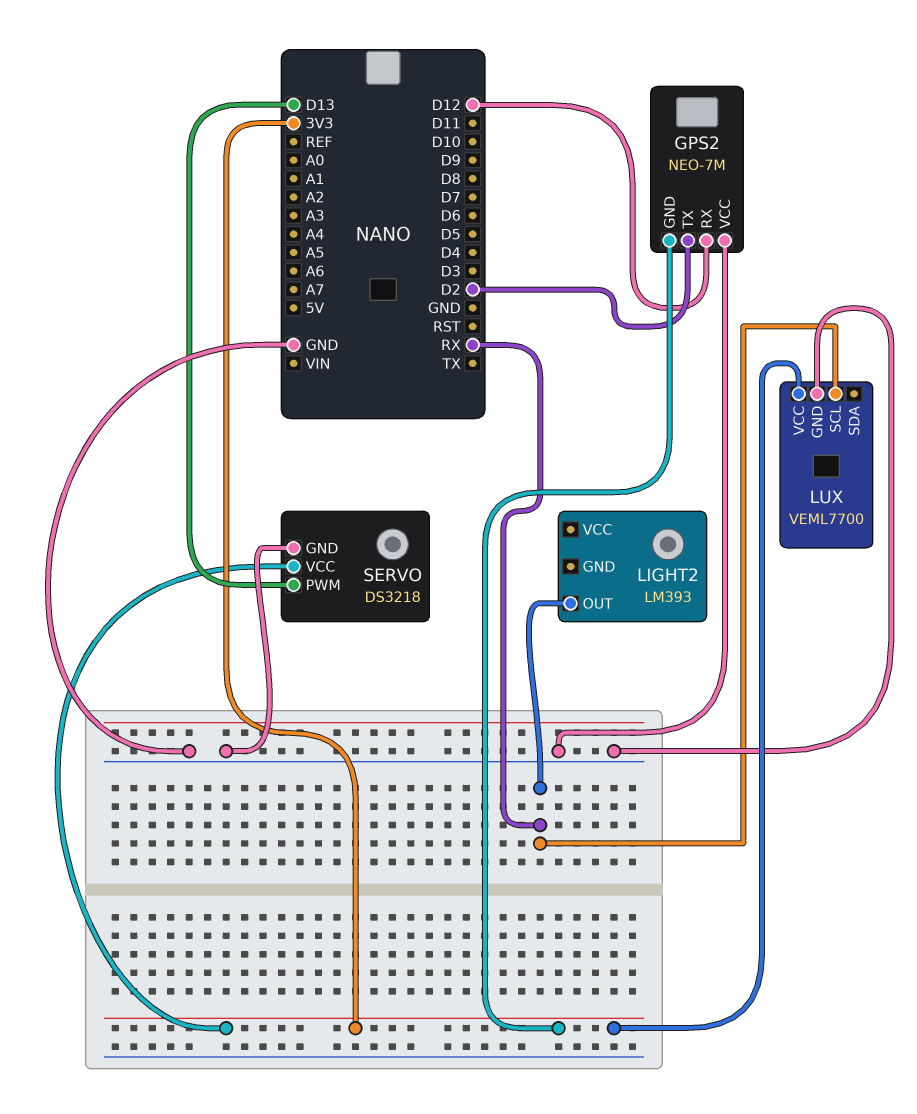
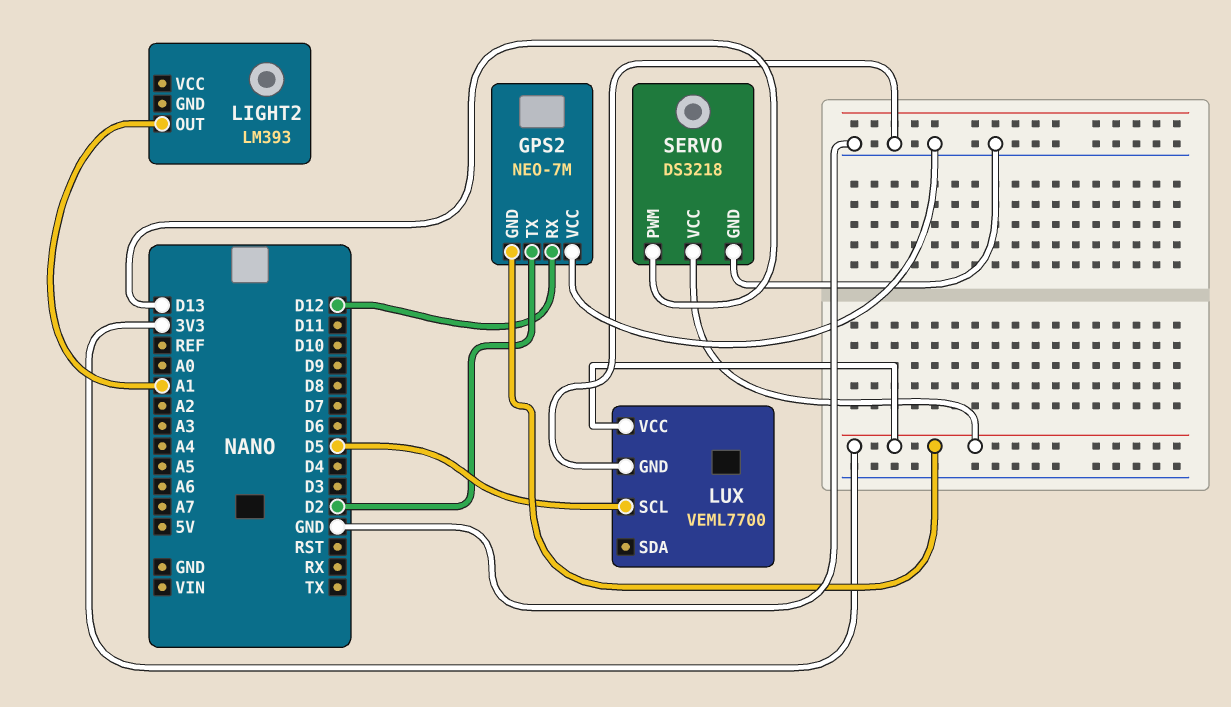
LIGHT2 pin OUT: RX -> A1
LUX pin SCL: RX -> D5

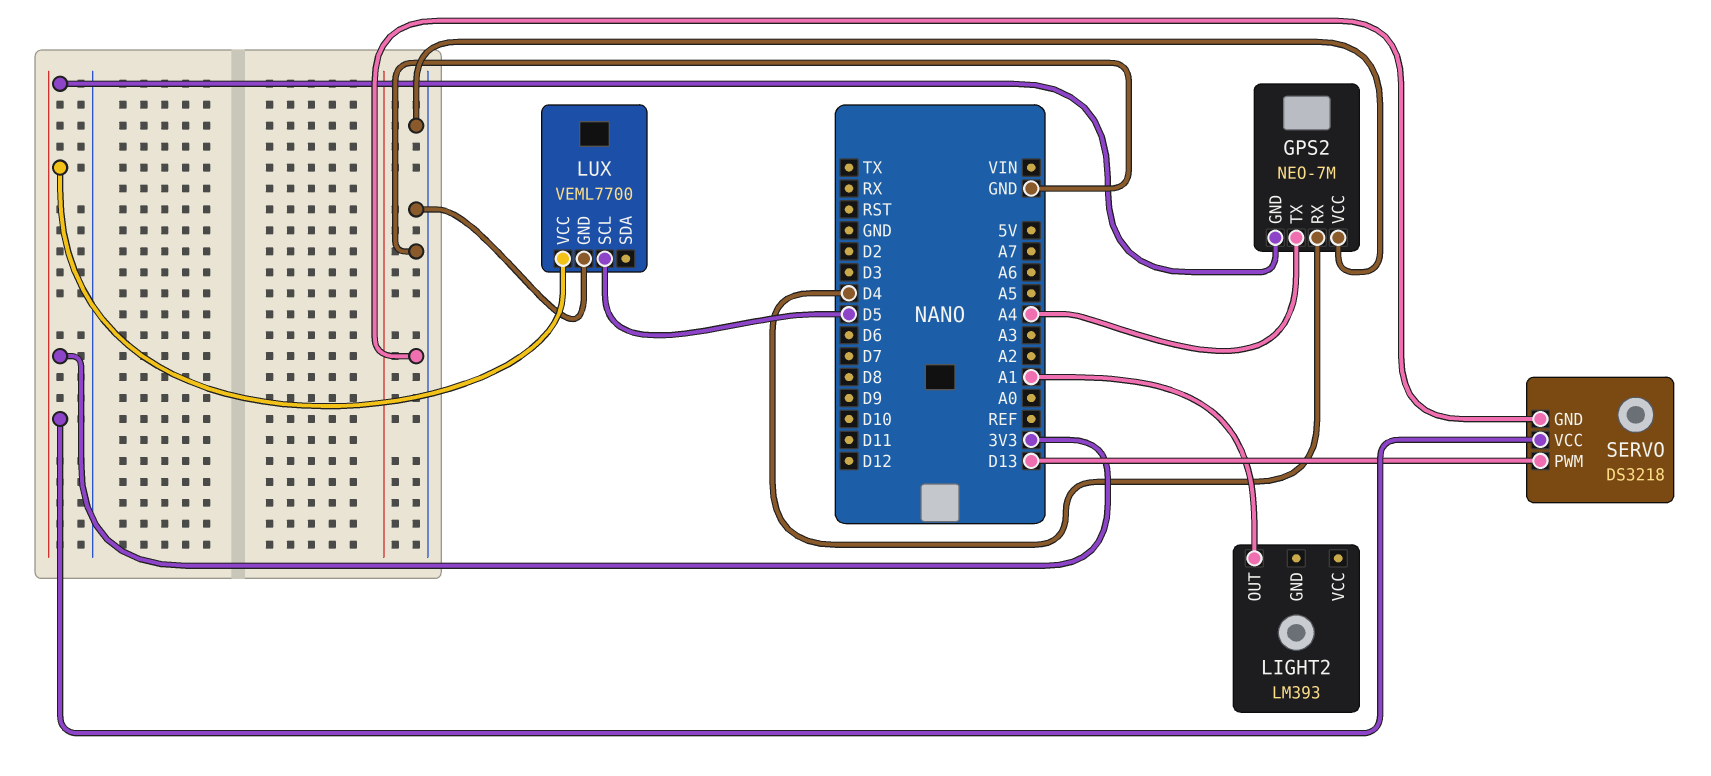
GPS2 pin RX: D12 -> D4
GPS2 pin TX: D2 -> A4

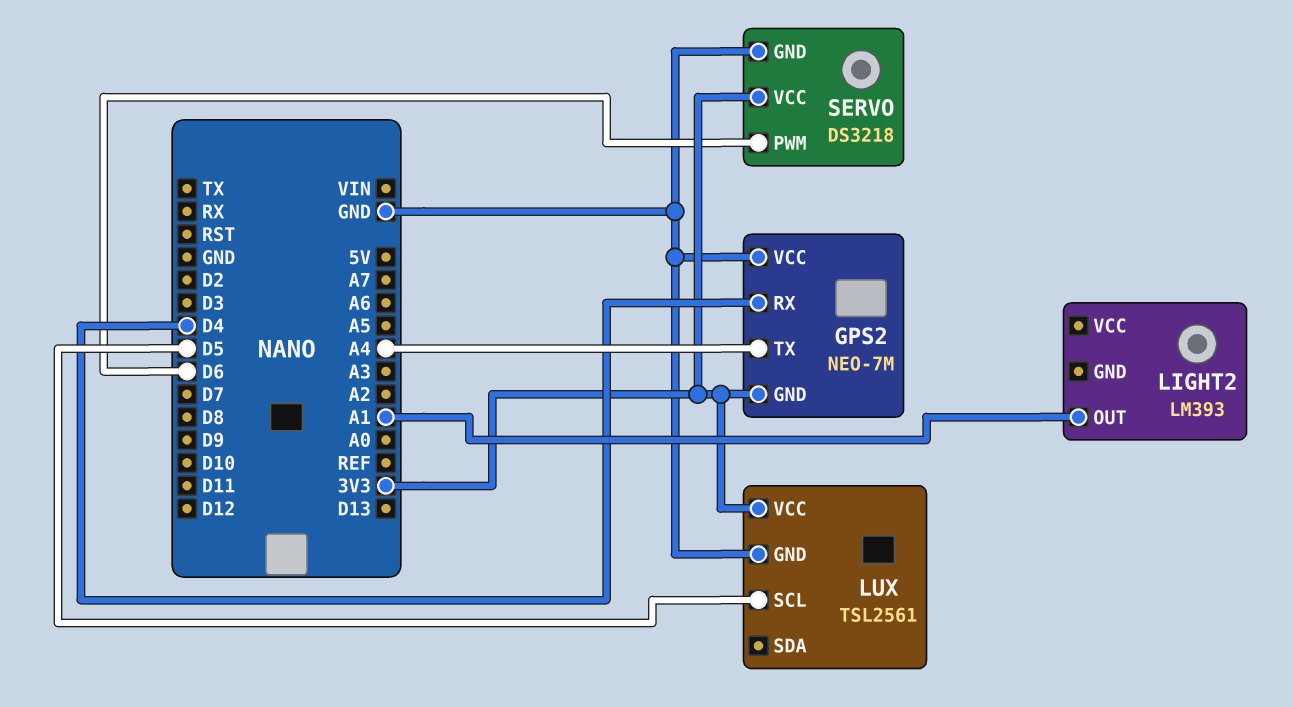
LUX: VEML7700 -> TSL2561
SERVO pin PWM: D13 -> D6

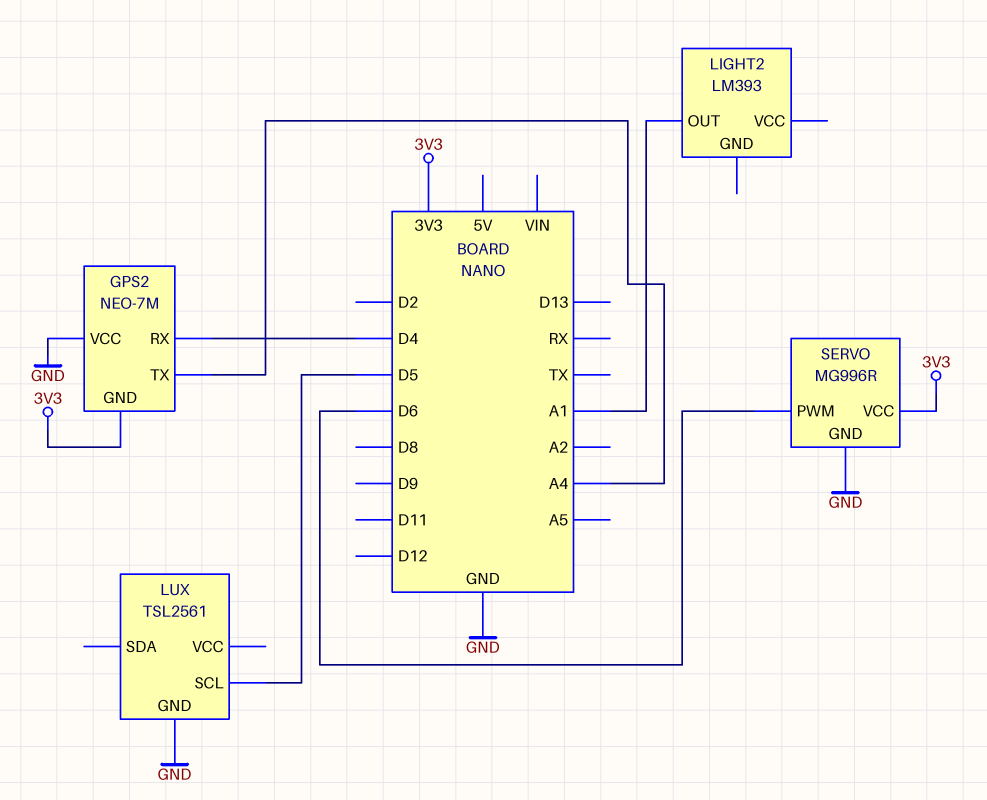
LUX pin VCC: 3V3 -> none
SERVO: DS3218 -> MG996R

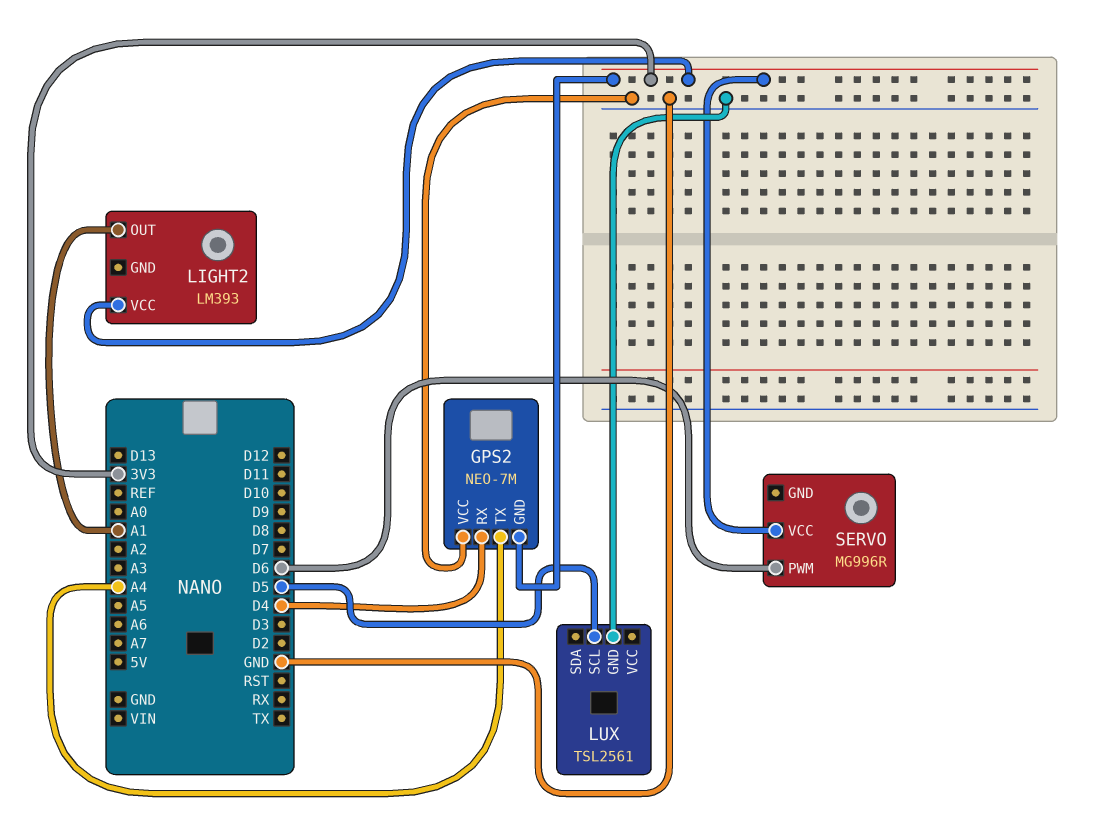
LIGHT2 pin VCC: none -> 3V3
SERVO pin GND: GND -> none

